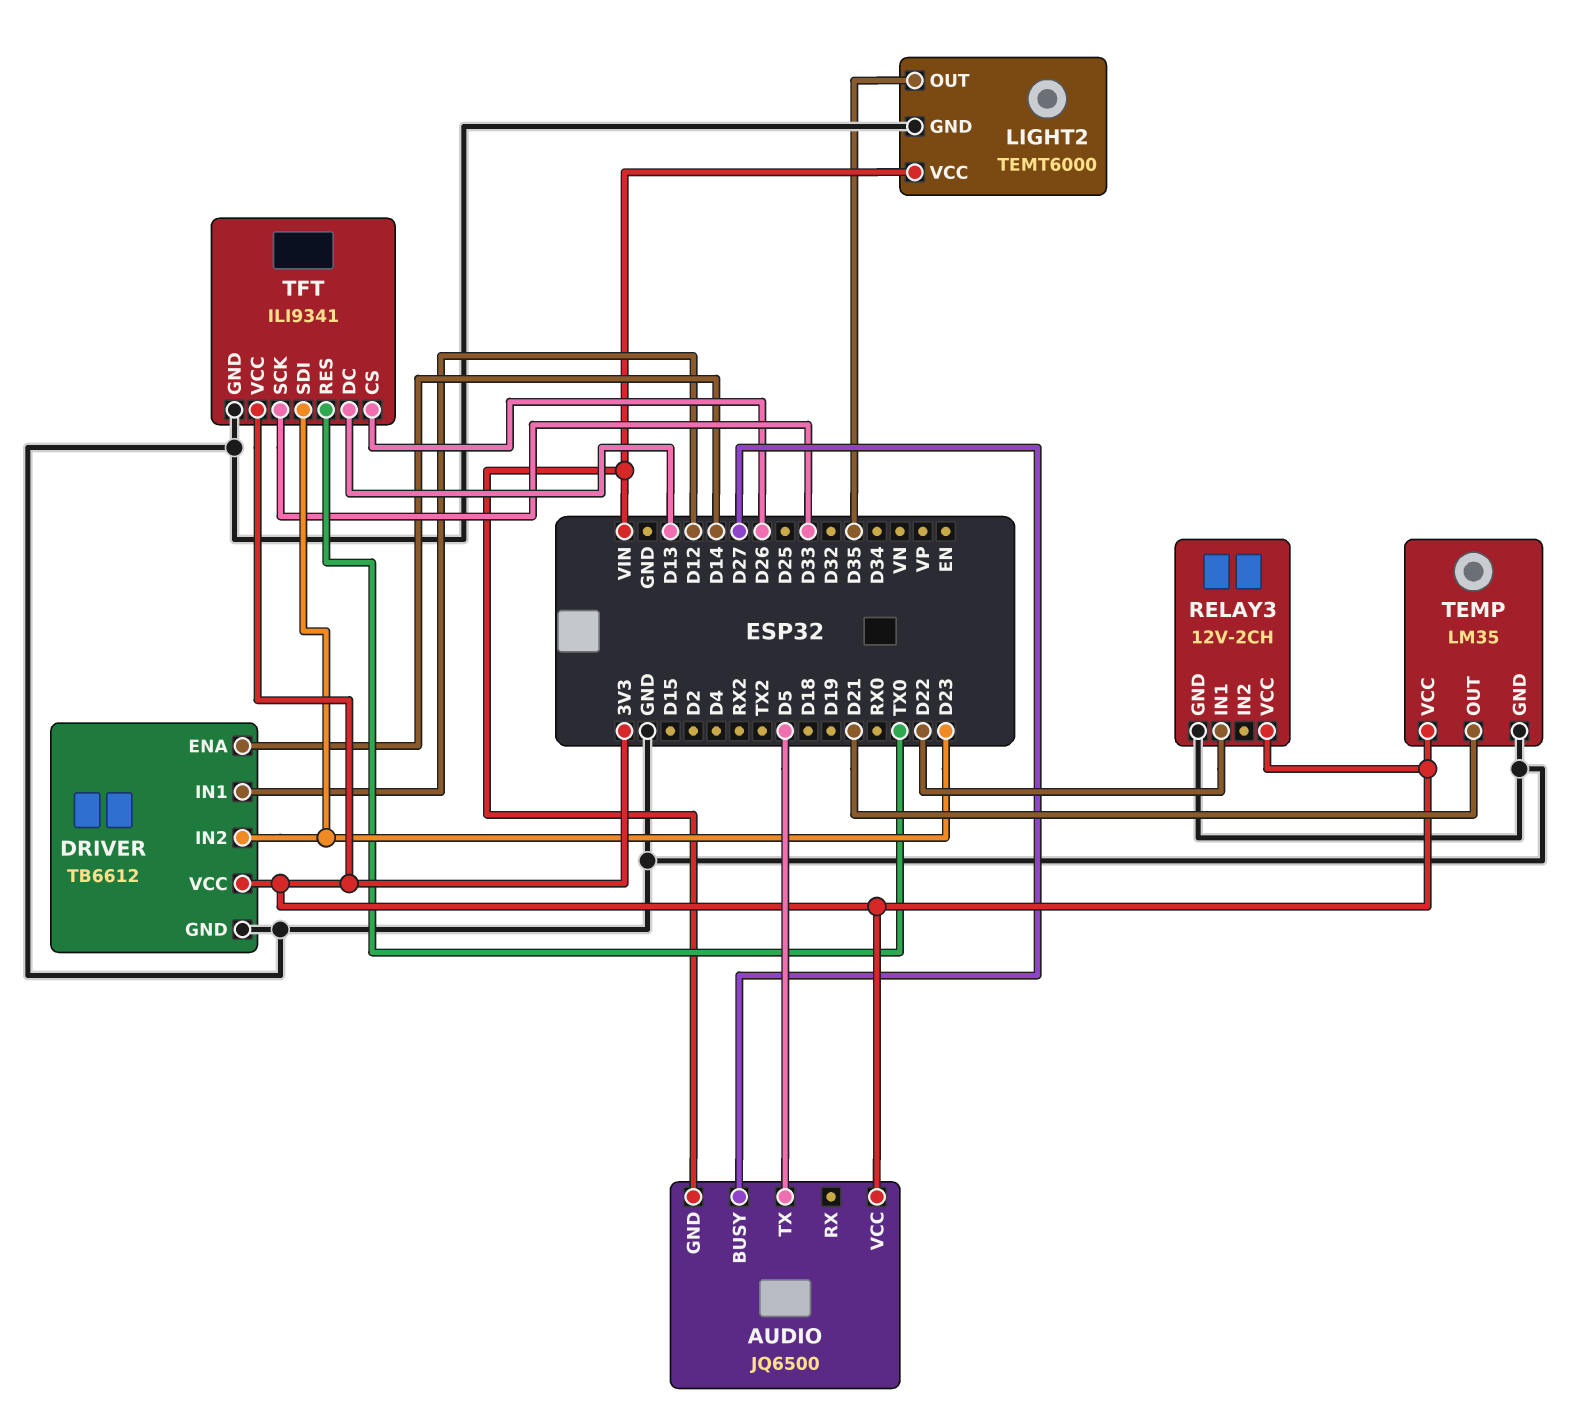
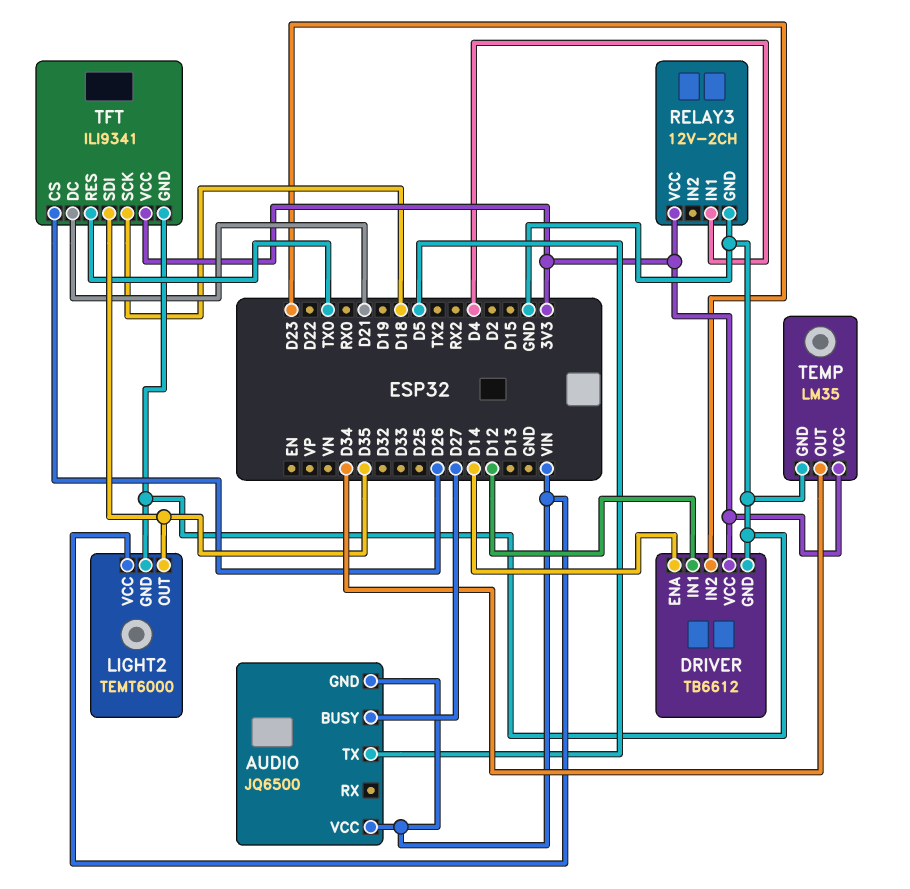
AUDIO pin VCC: 3V3 -> VIN
RELAY3 pin IN1: D22 -> D4
TEMP pin OUT: D21 -> D34
TFT pin DC: D13 -> D21
TFT pin SCK: D33 -> D18
TFT pin SDI: D23 -> D35

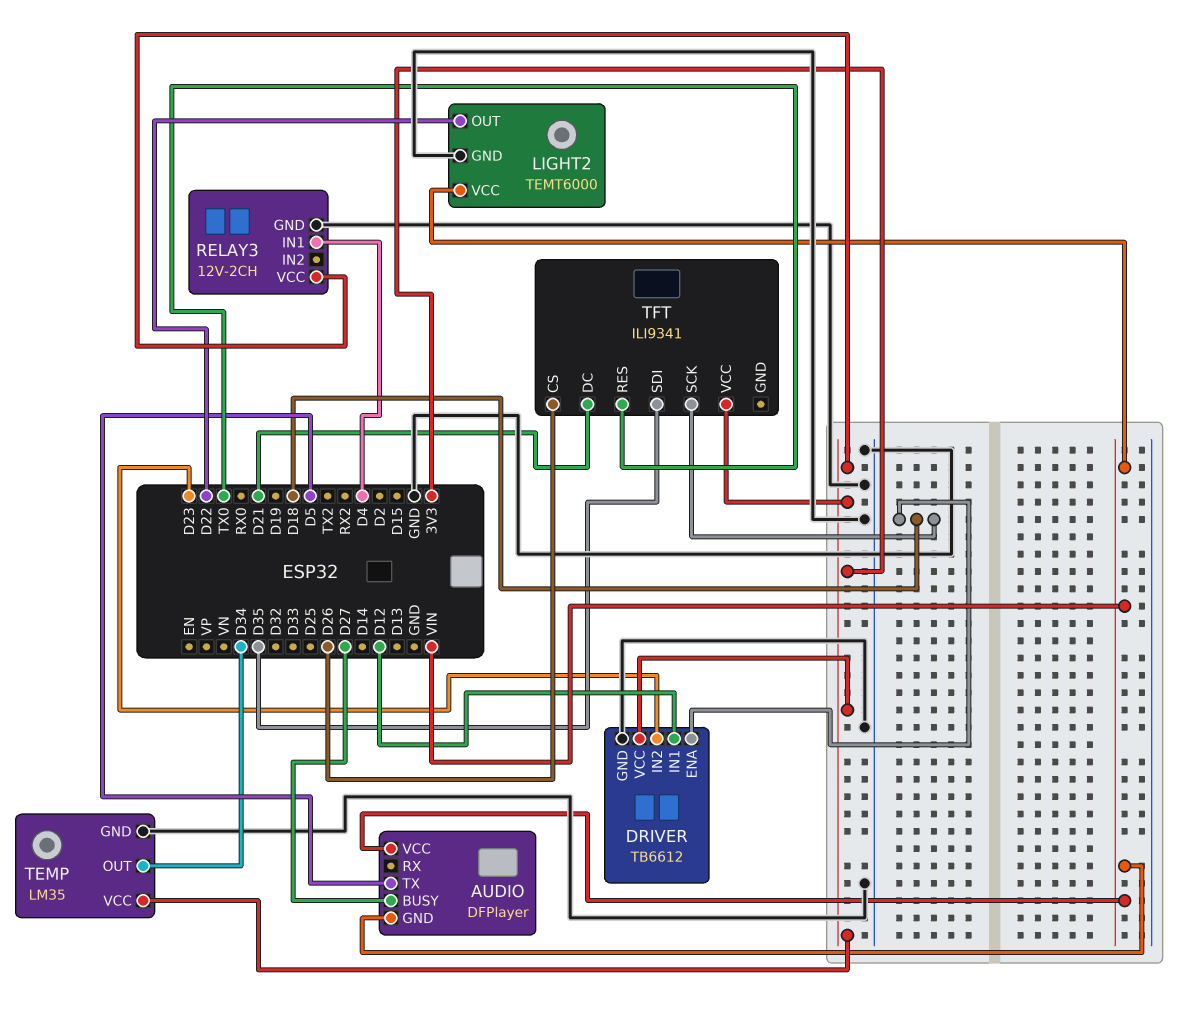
AUDIO: JQ6500 -> DFPlayer
DRIVER pin ENA: D14 -> D18
LIGHT2 pin OUT: D35 -> D22
TFT pin GND: GND -> none

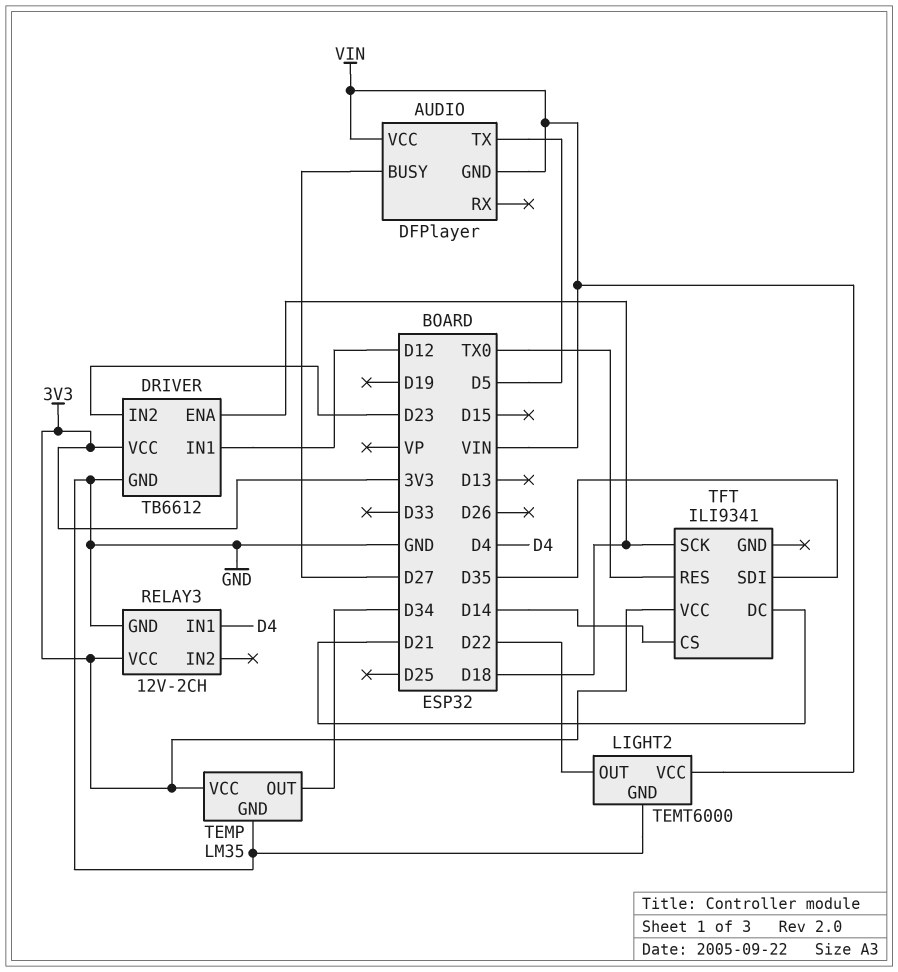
TFT pin CS: D26 -> D14

